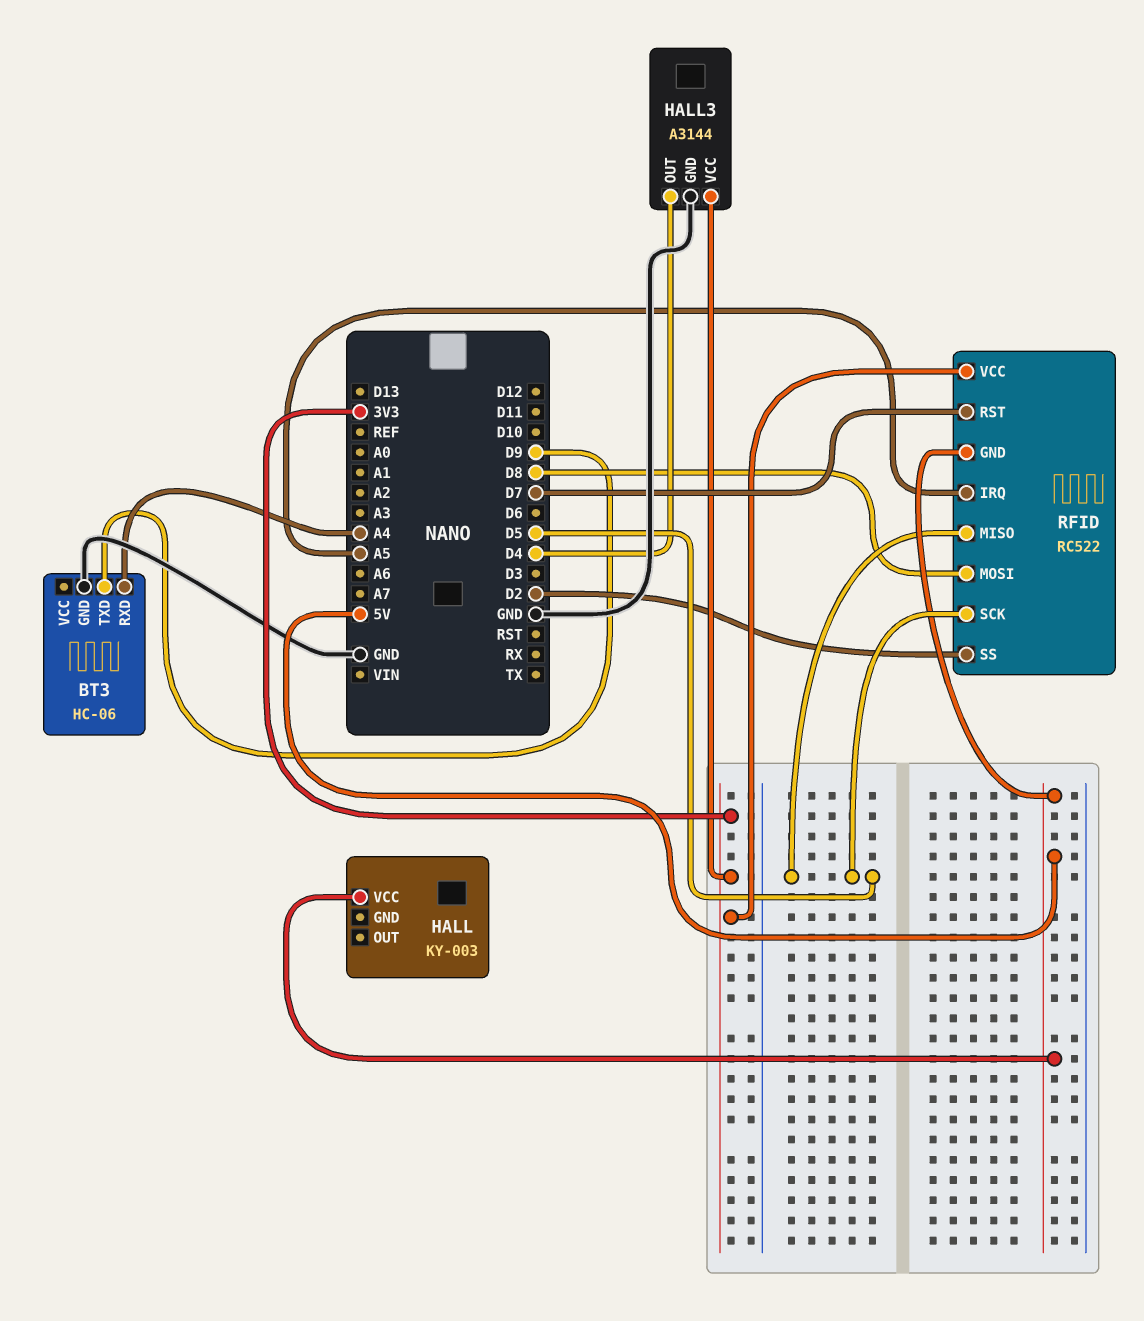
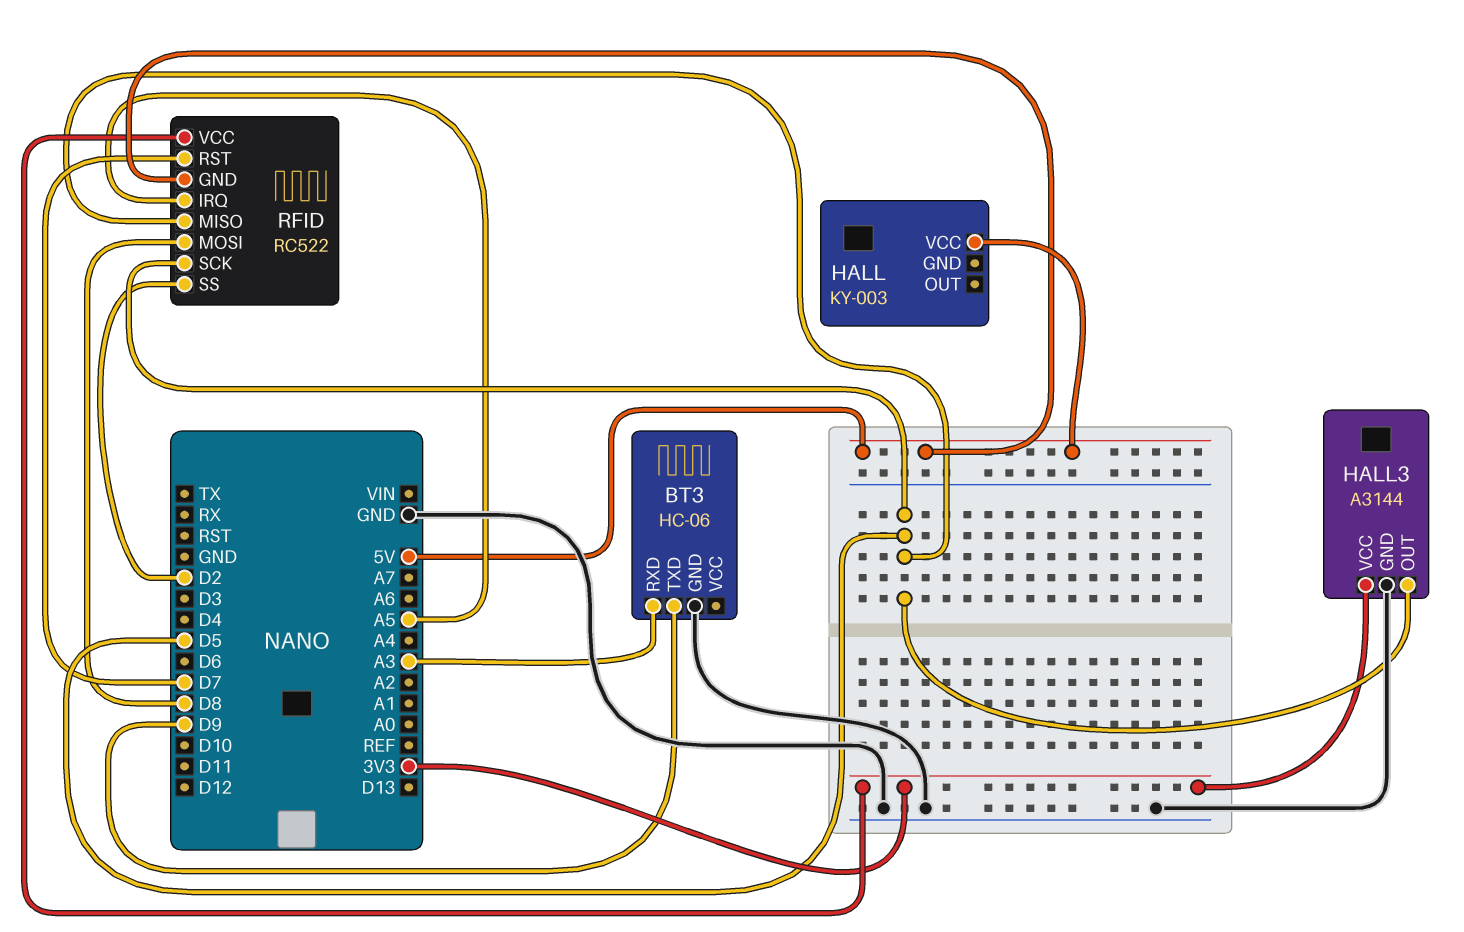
BT3 pin RXD: A4 -> A3
HALL3 pin OUT: D4 -> D5

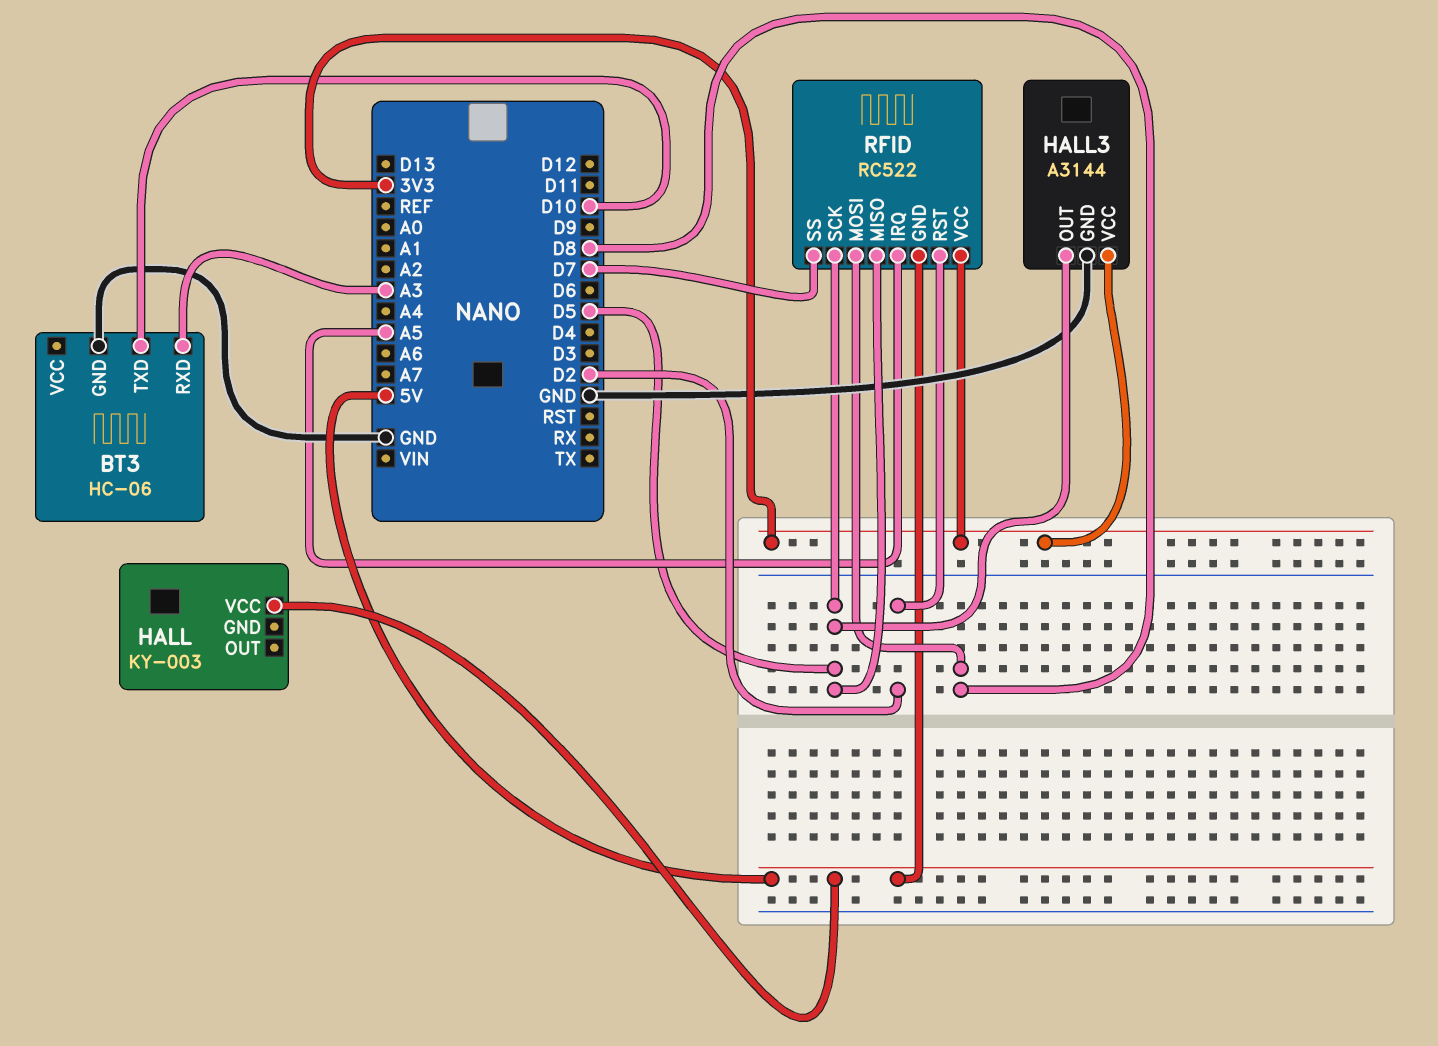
BT3 pin TXD: D9 -> D10
RFID pin RST: D7 -> D2
RFID pin SS: D2 -> D7

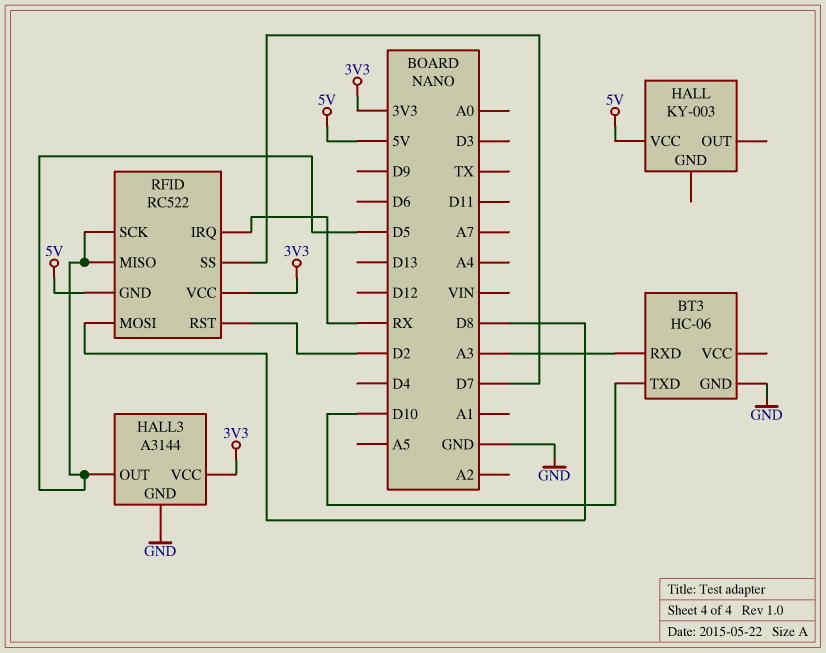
RFID pin IRQ: A5 -> RX

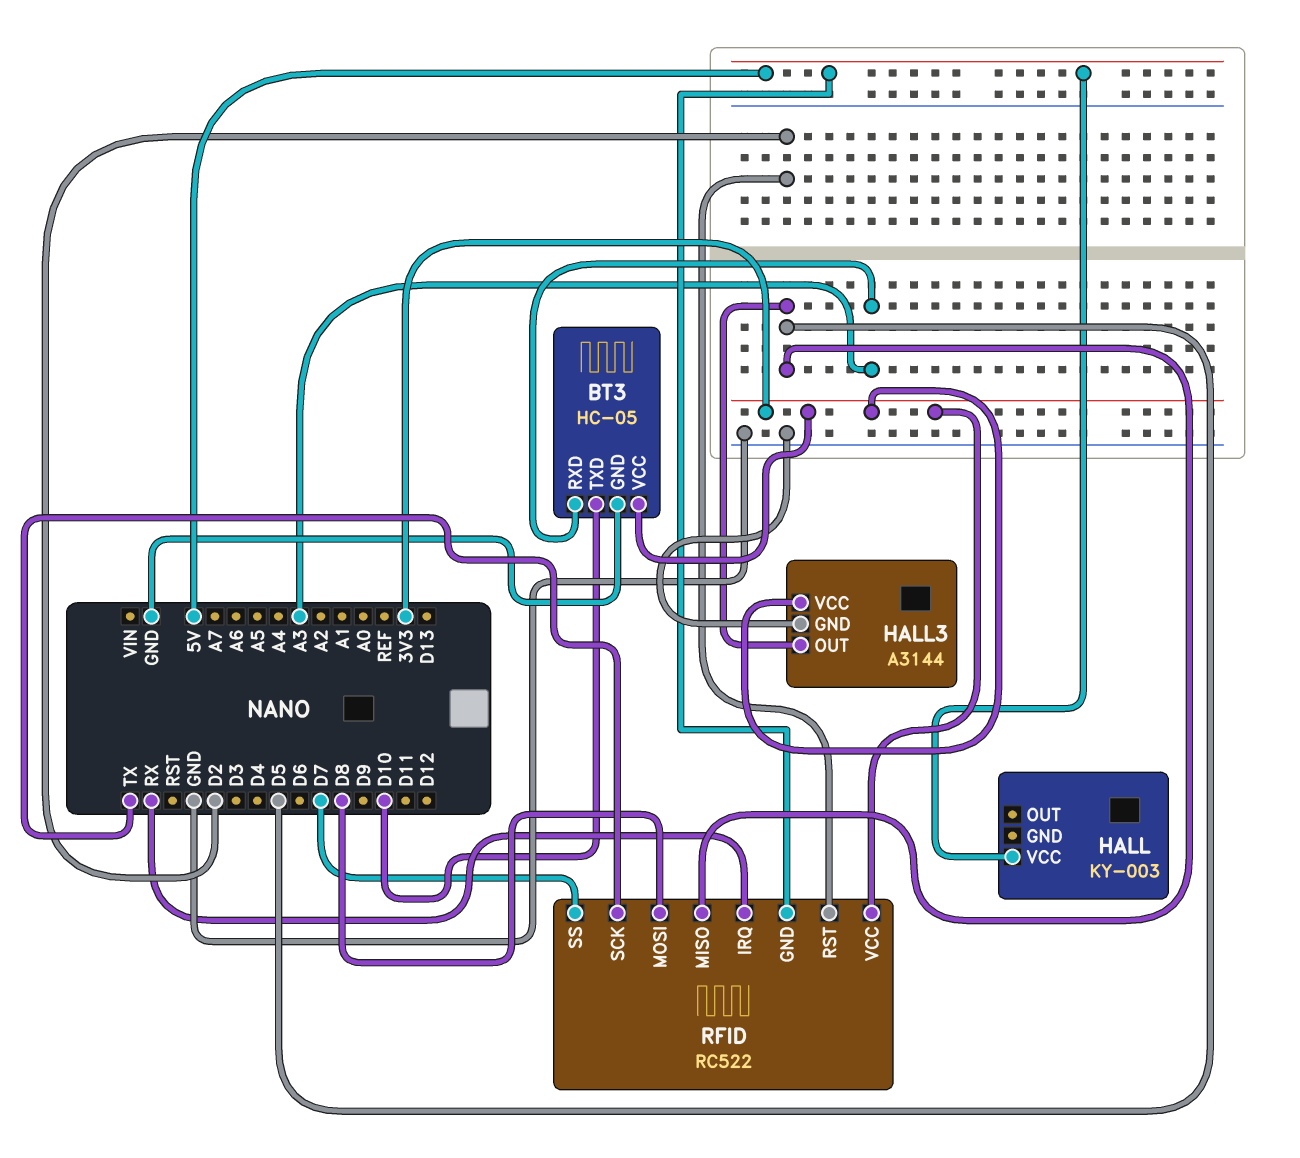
BT3: HC-06 -> HC-05
BT3 pin VCC: none -> 3V3
RFID pin SCK: D5 -> TX

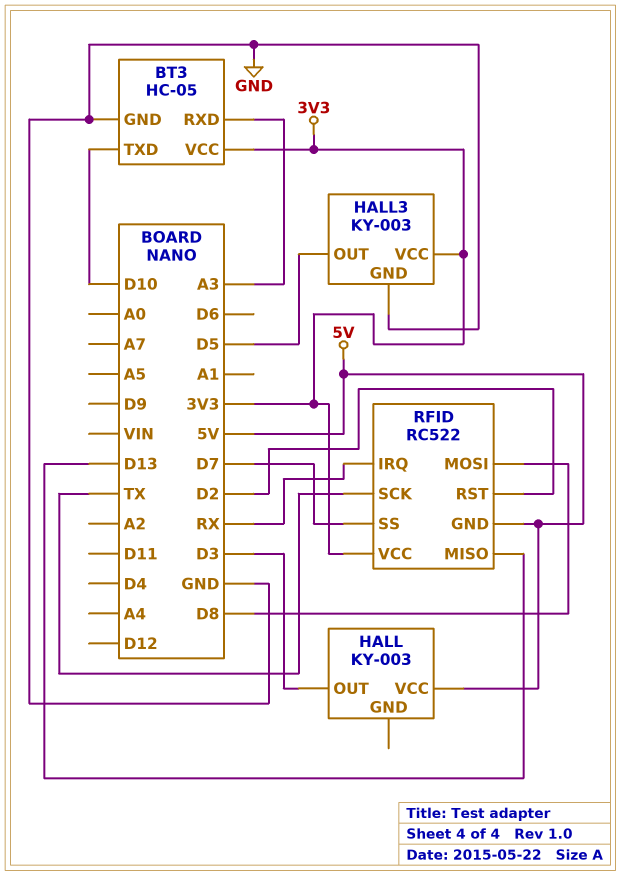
HALL pin OUT: none -> D3
HALL3: A3144 -> KY-003
RFID pin MISO: D5 -> D13

